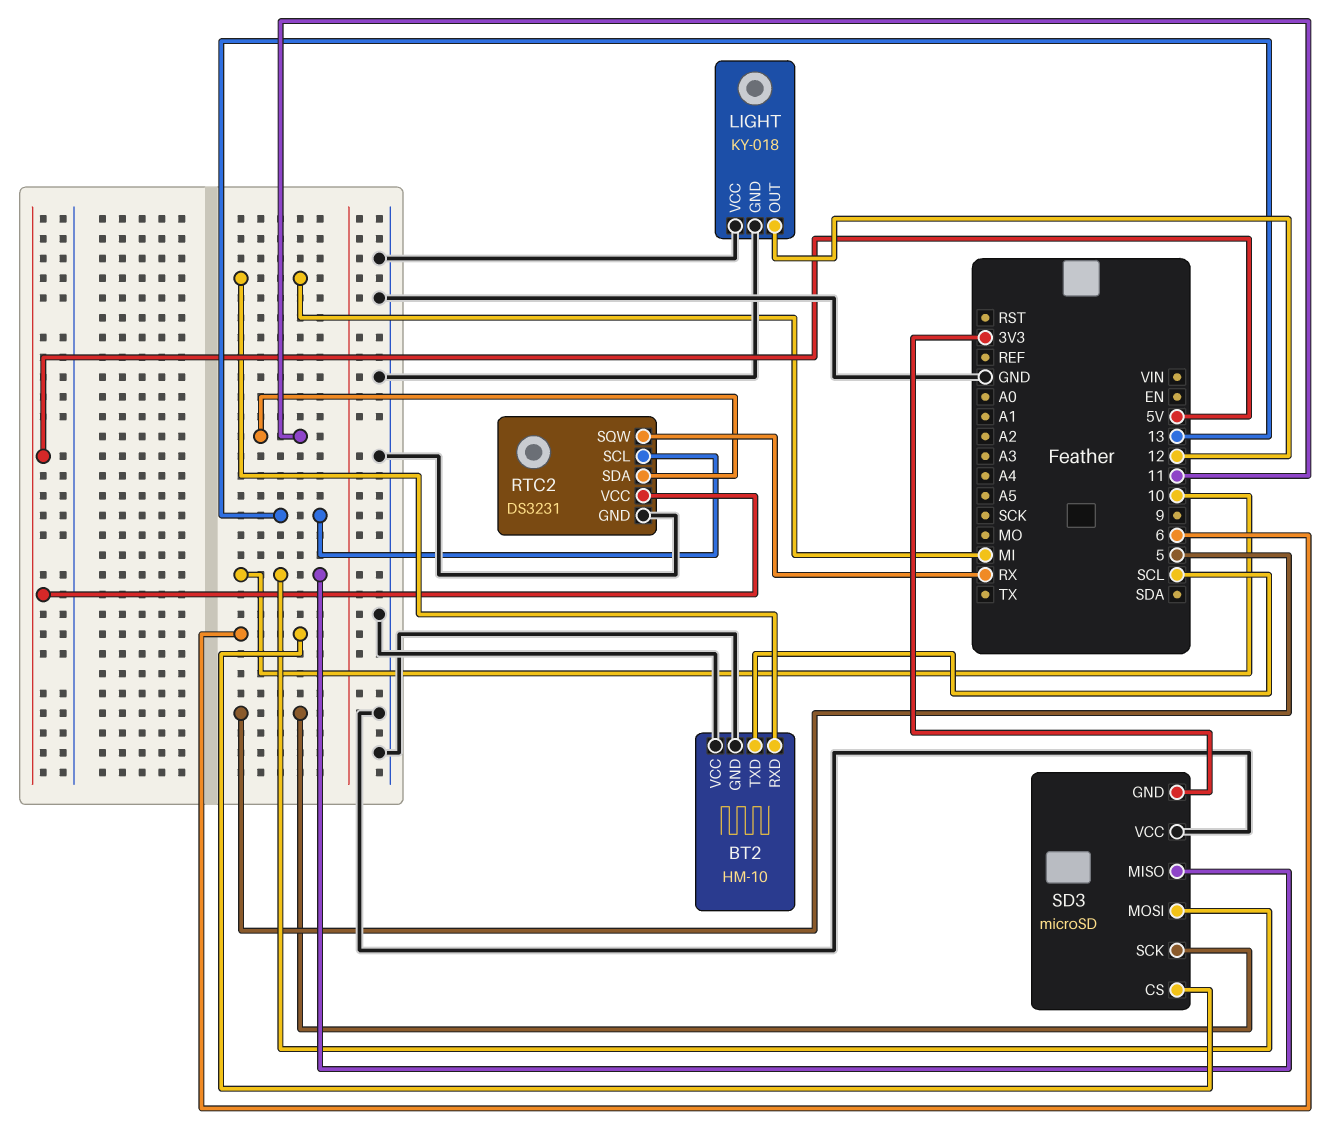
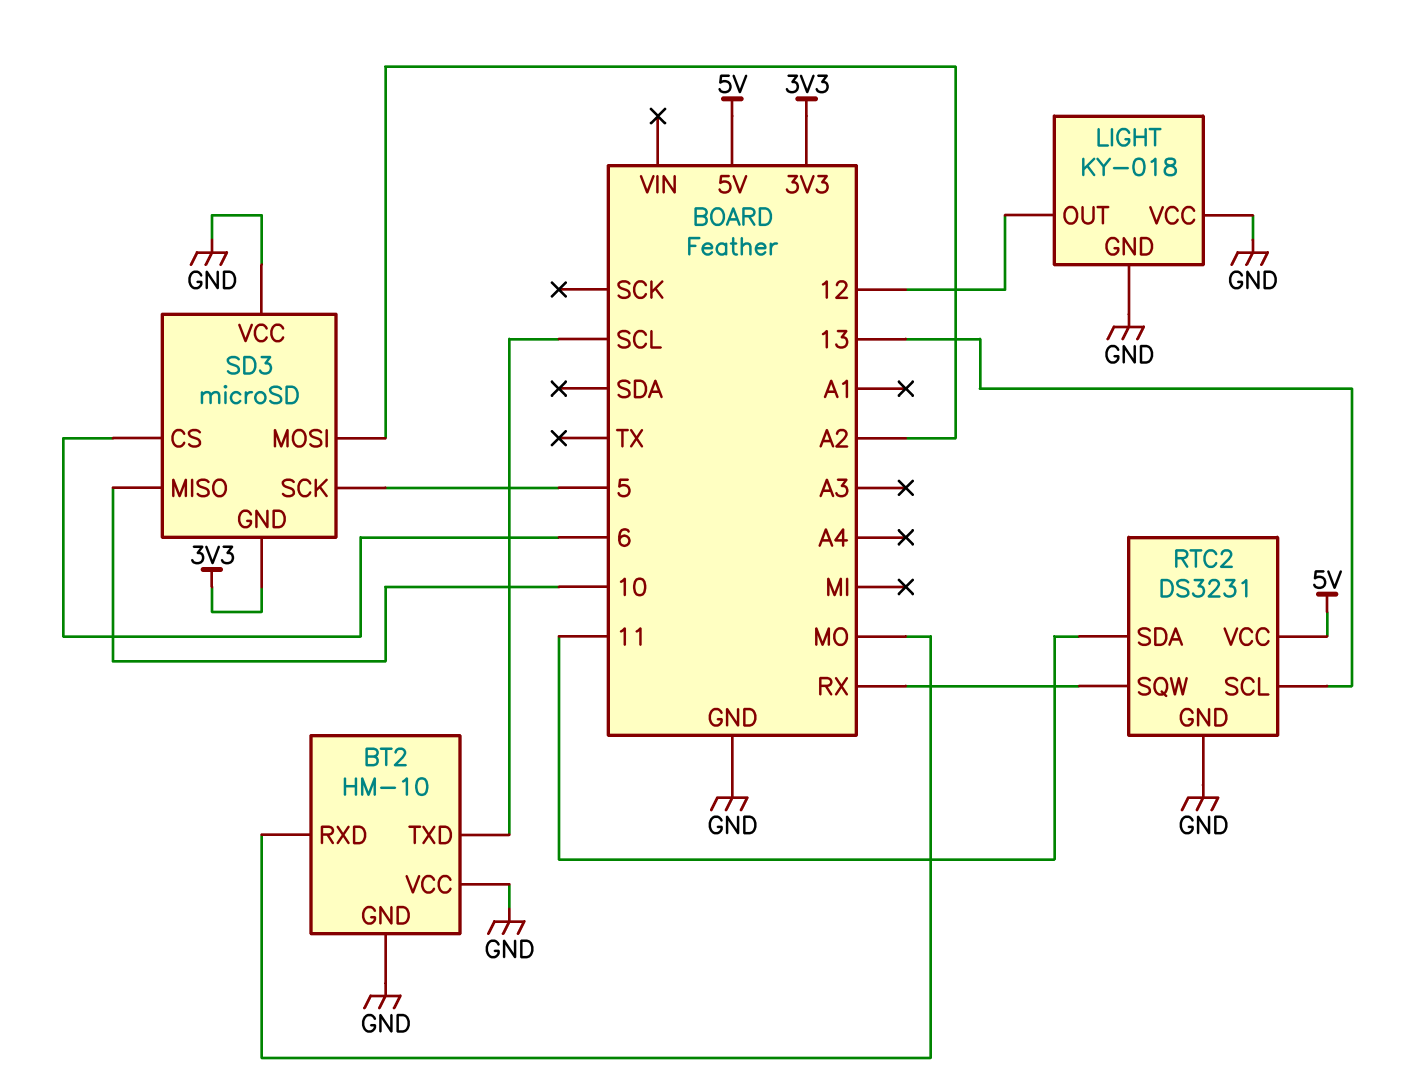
BT2 pin RXD: MI -> MO
SD3 pin MOSI: 10 -> A2

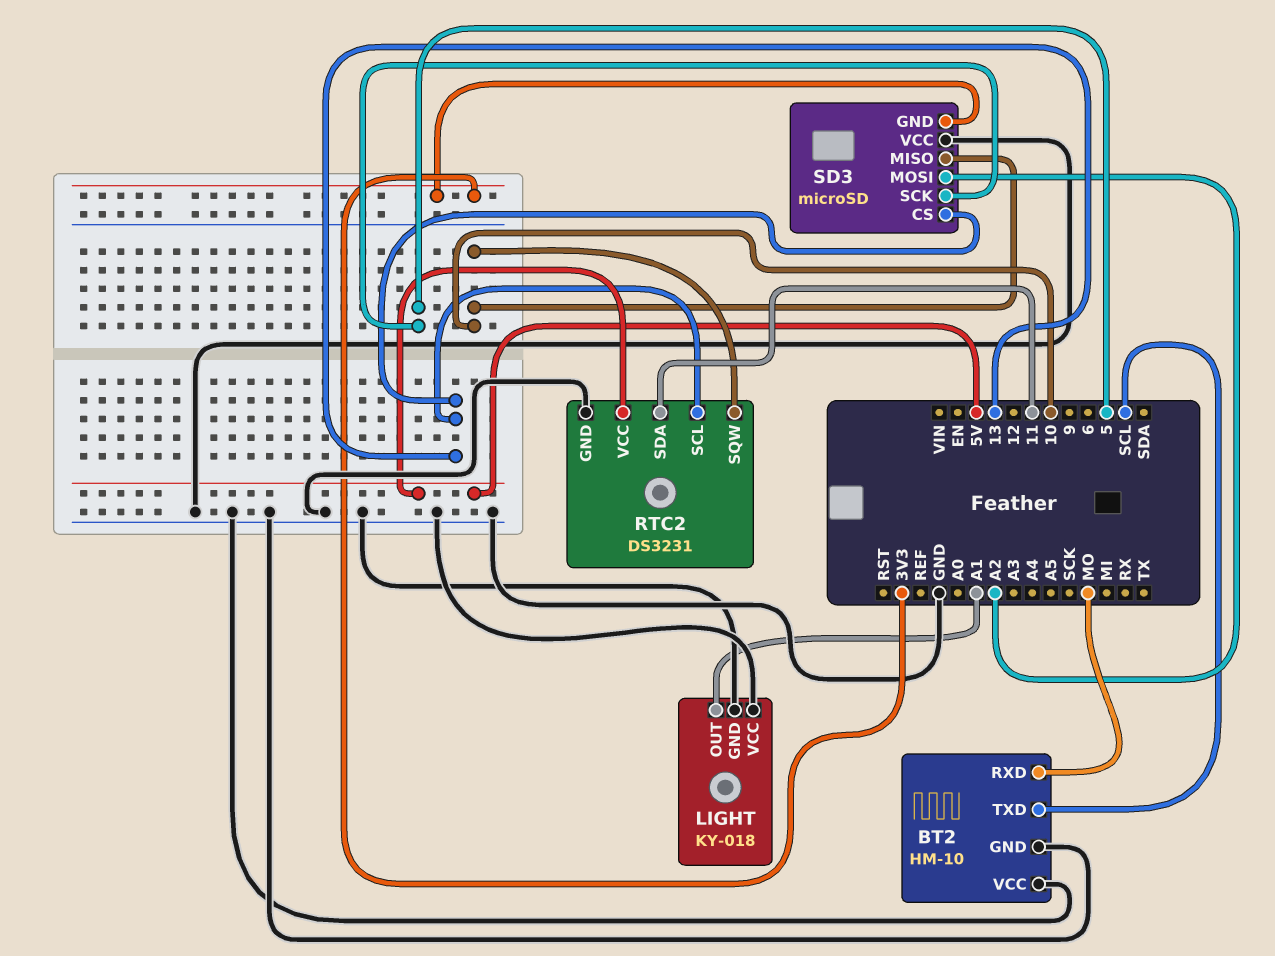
LIGHT pin OUT: 12 -> A1
RTC2 pin SQW: RX -> 10
SD3 pin CS: 6 -> 13

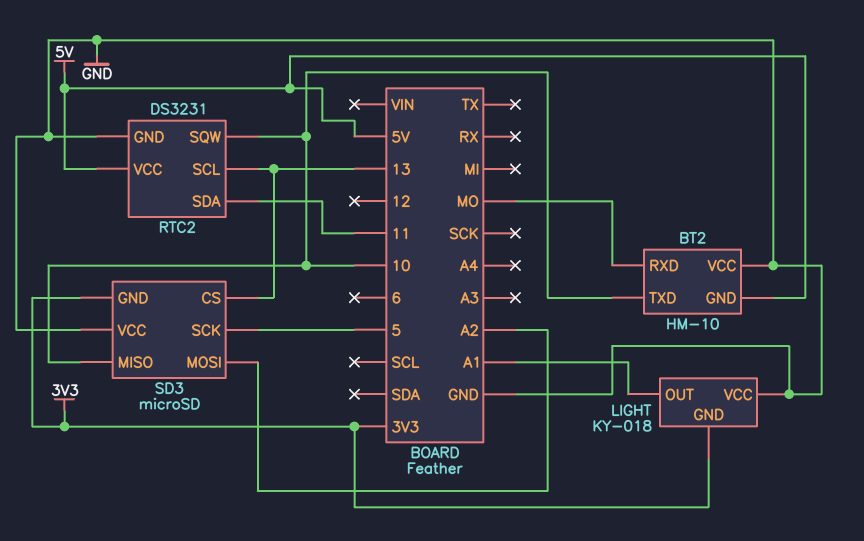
BT2 pin GND: GND -> 5V
BT2 pin TXD: SCL -> 10
LIGHT pin GND: GND -> 3V3

